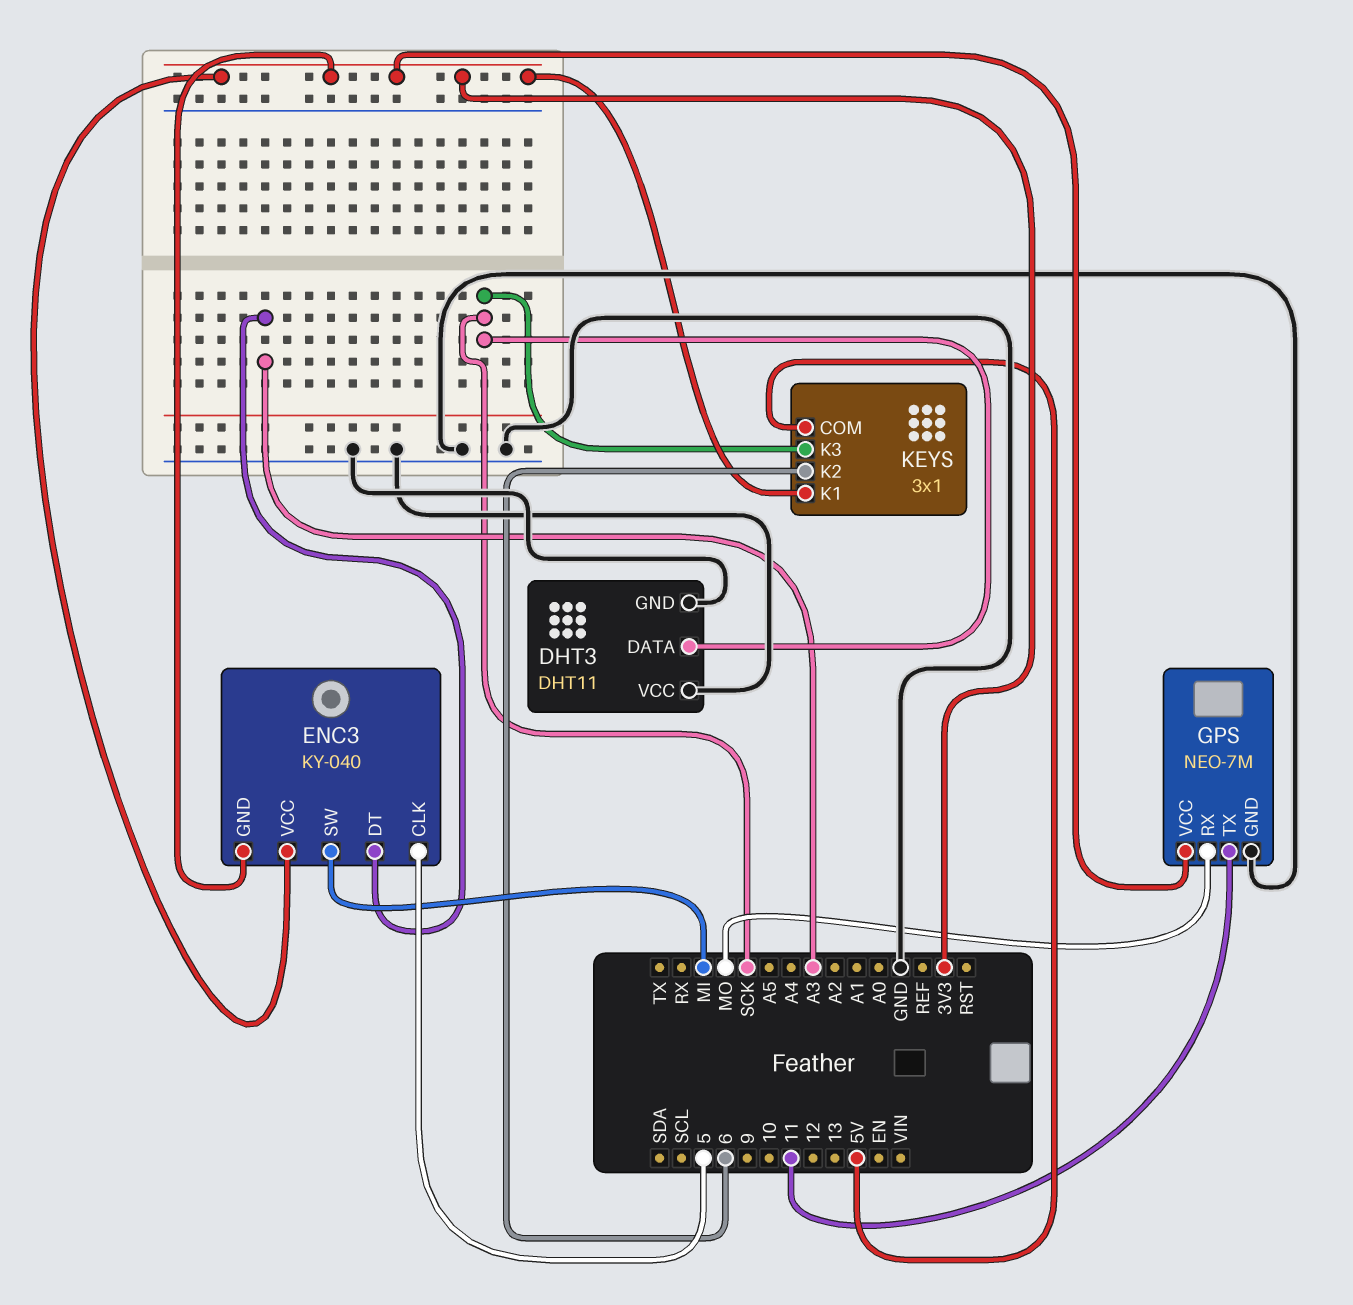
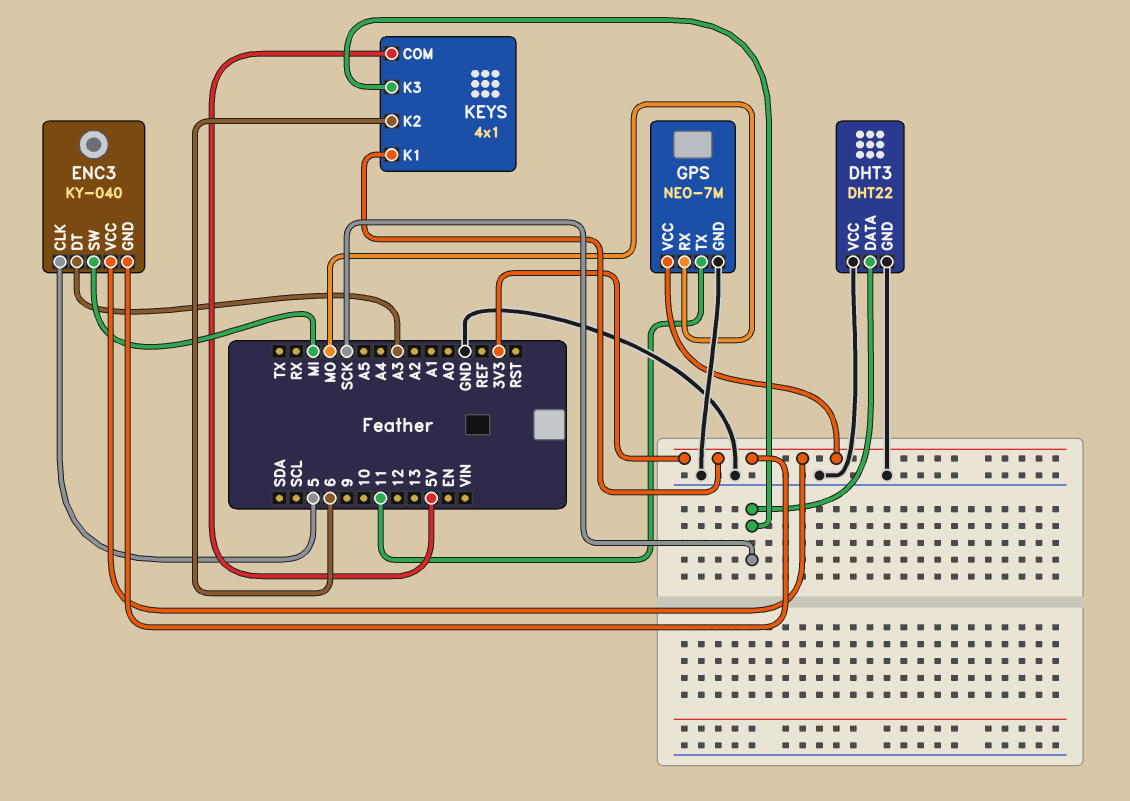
DHT3: DHT11 -> DHT22
KEYS: 3x1 -> 4x1

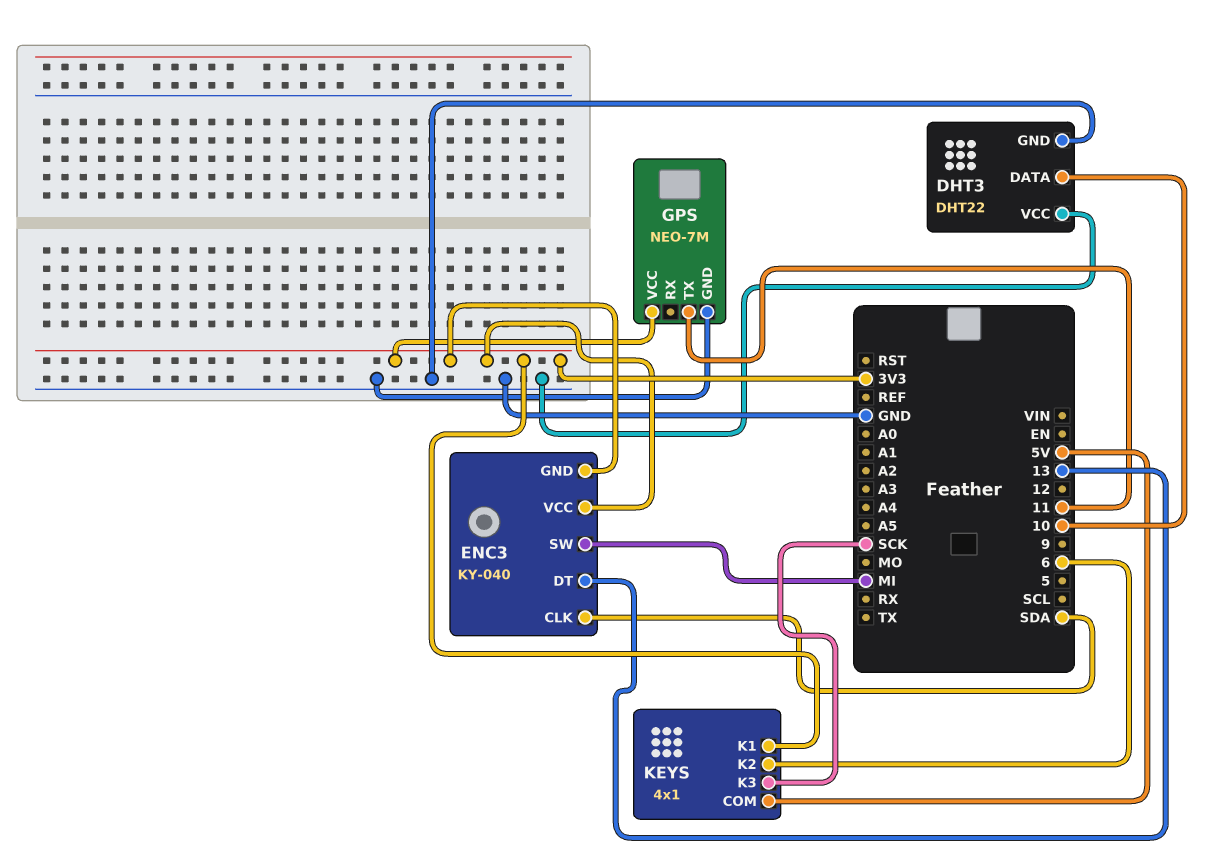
DHT3 pin DATA: SCK -> 10
ENC3 pin CLK: 5 -> SDA
ENC3 pin DT: A3 -> 13
GPS pin RX: MO -> none

